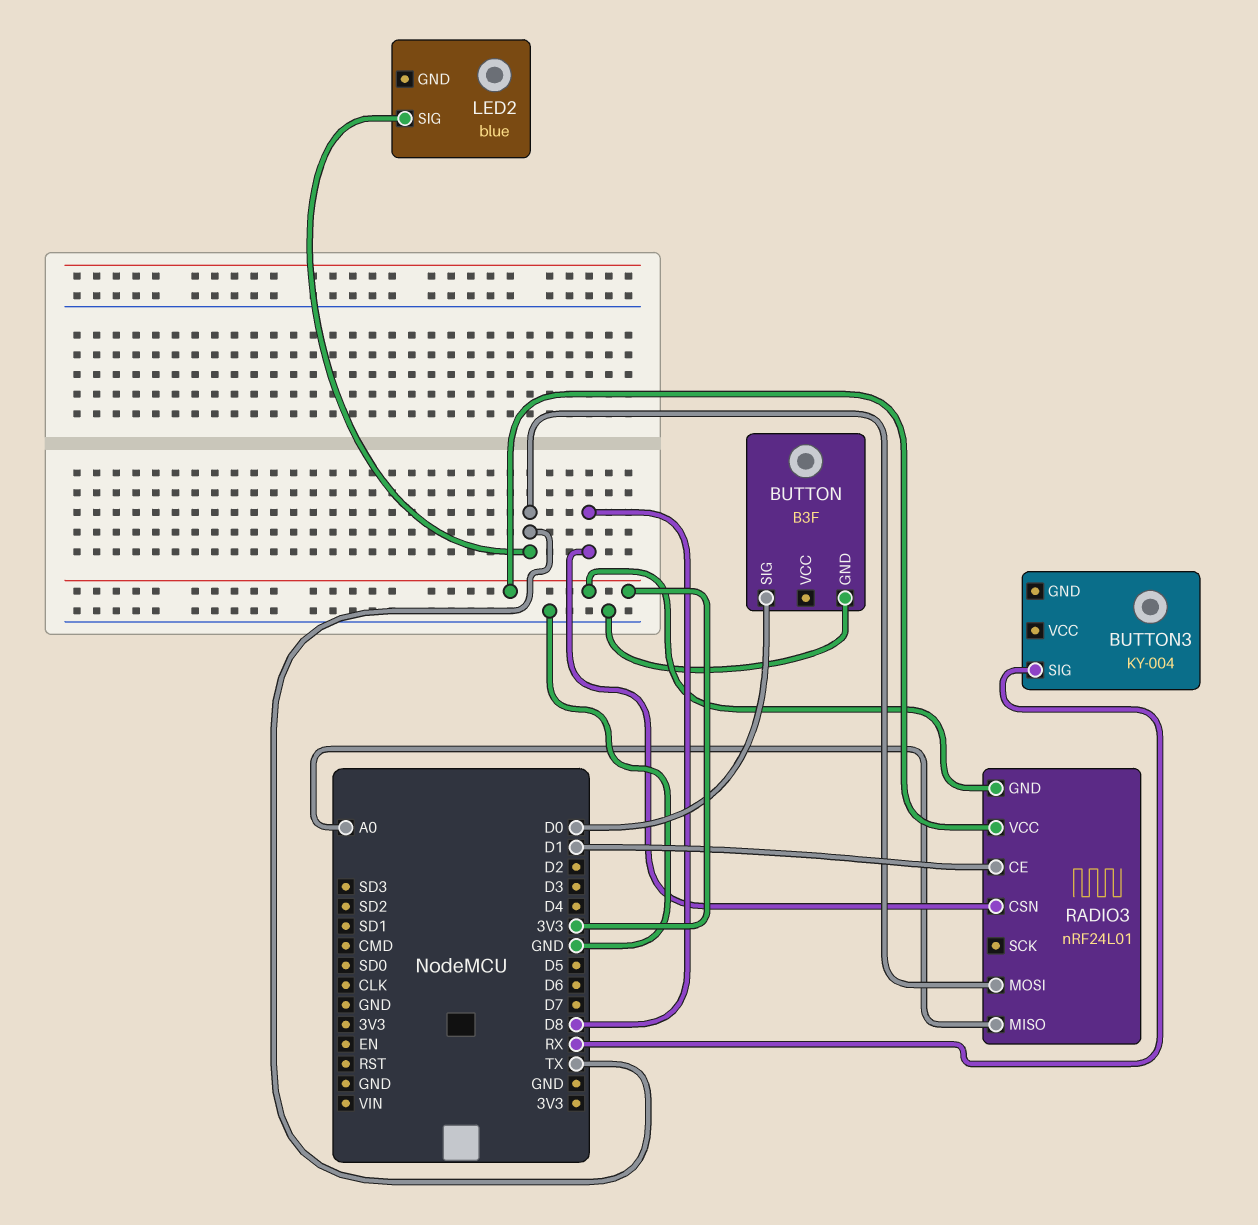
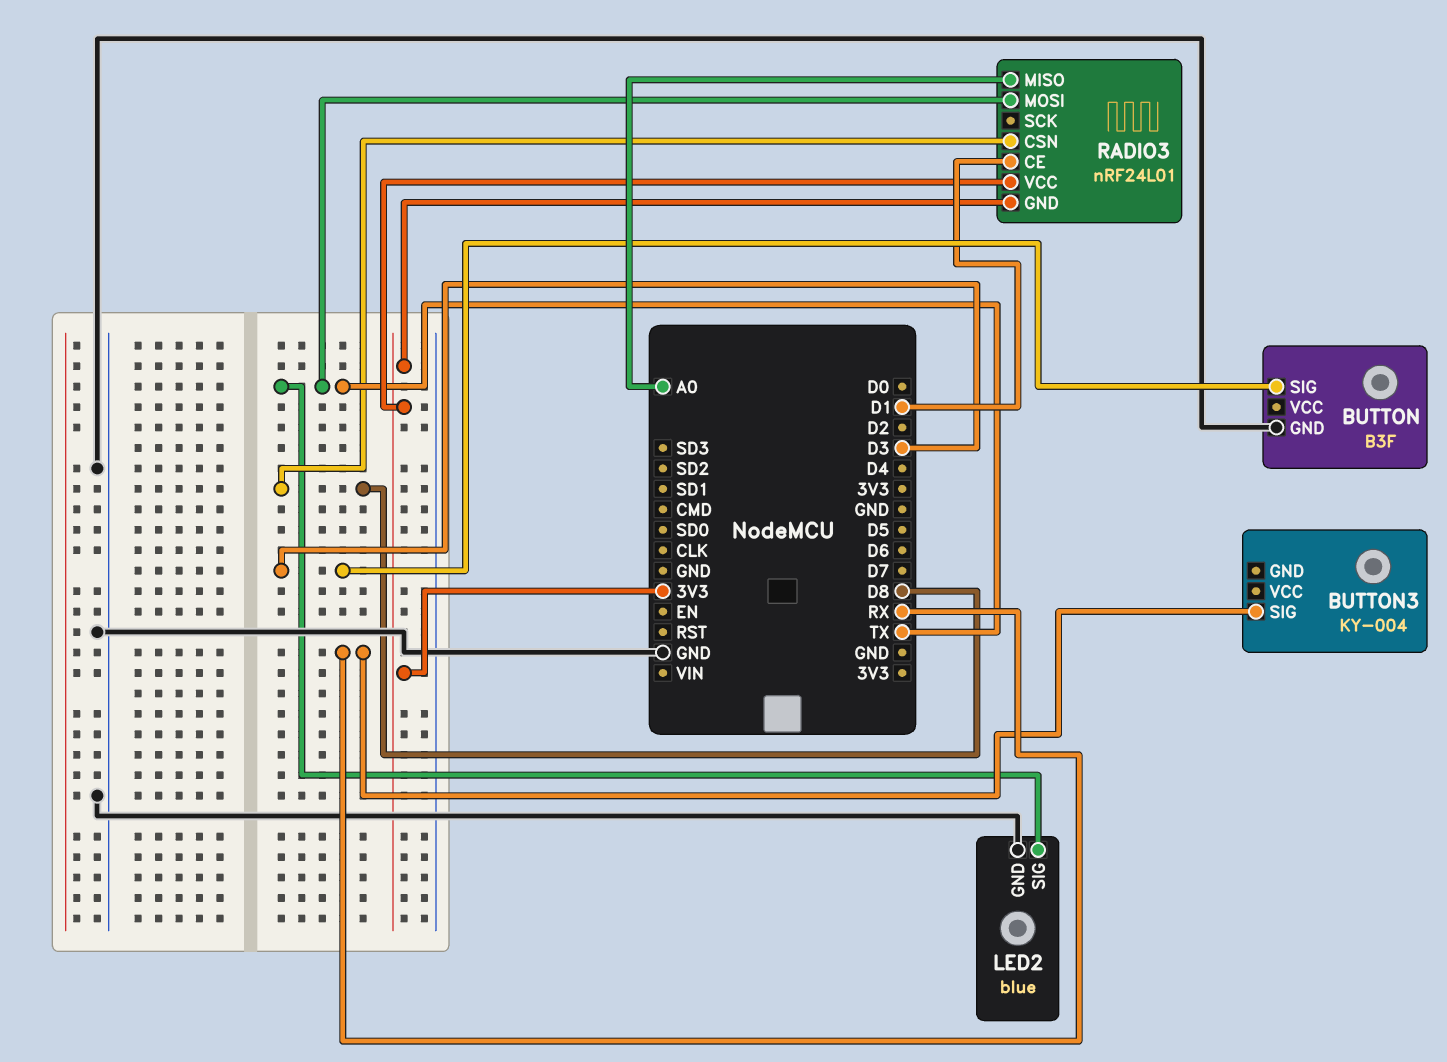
BUTTON pin SIG: D0 -> D3
LED2 pin GND: none -> GND

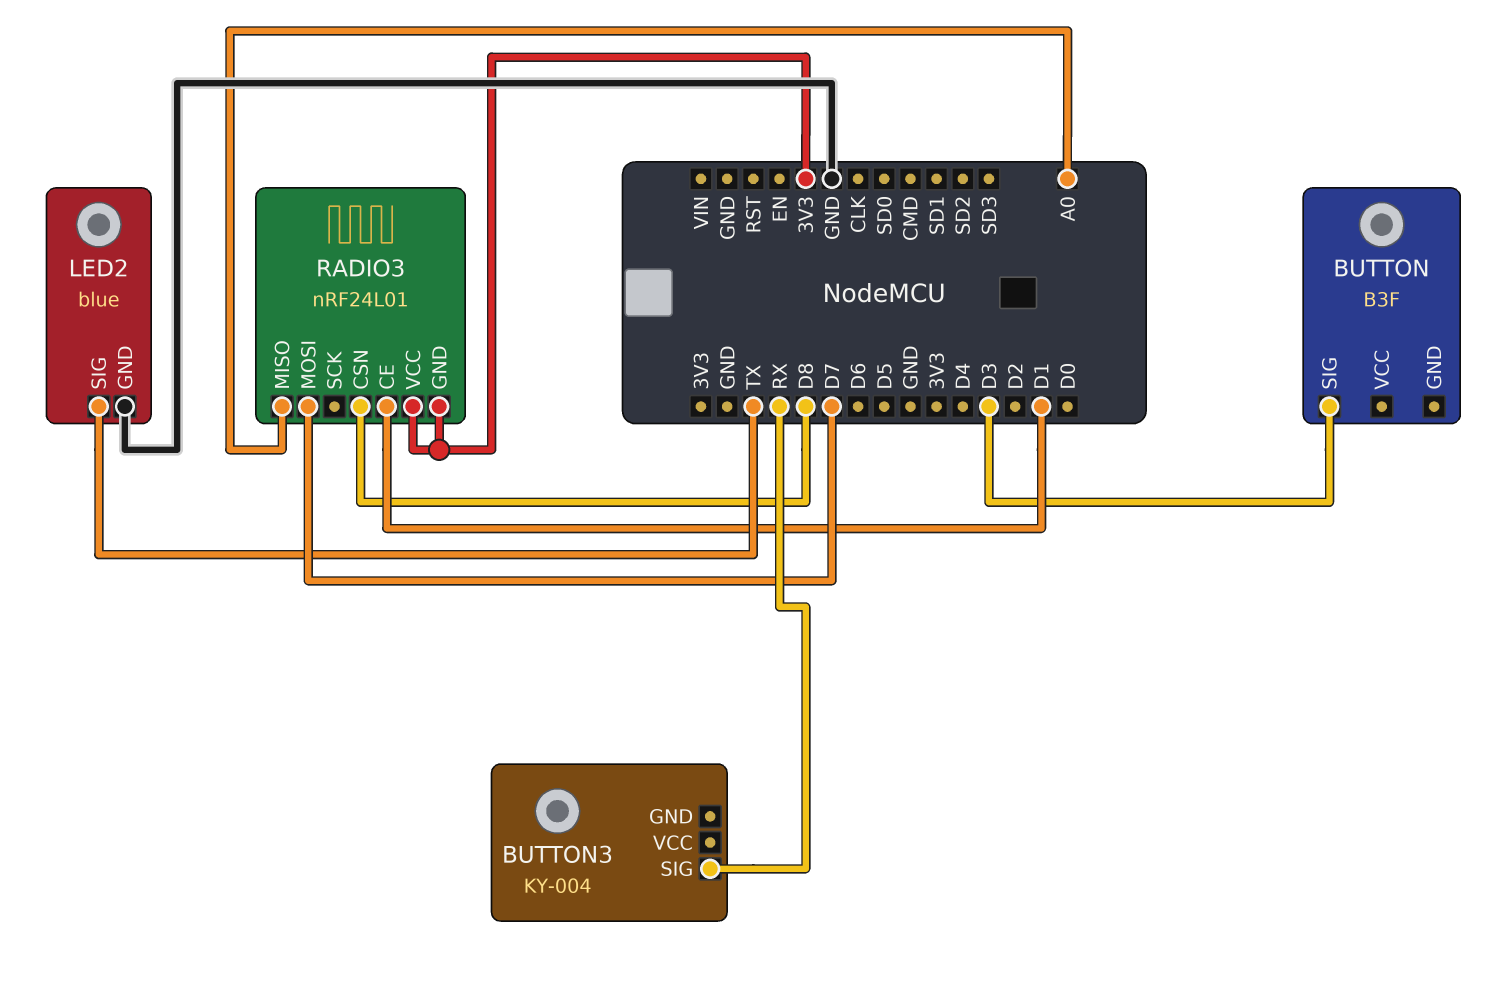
BUTTON pin GND: GND -> none
RADIO3 pin MOSI: TX -> D7

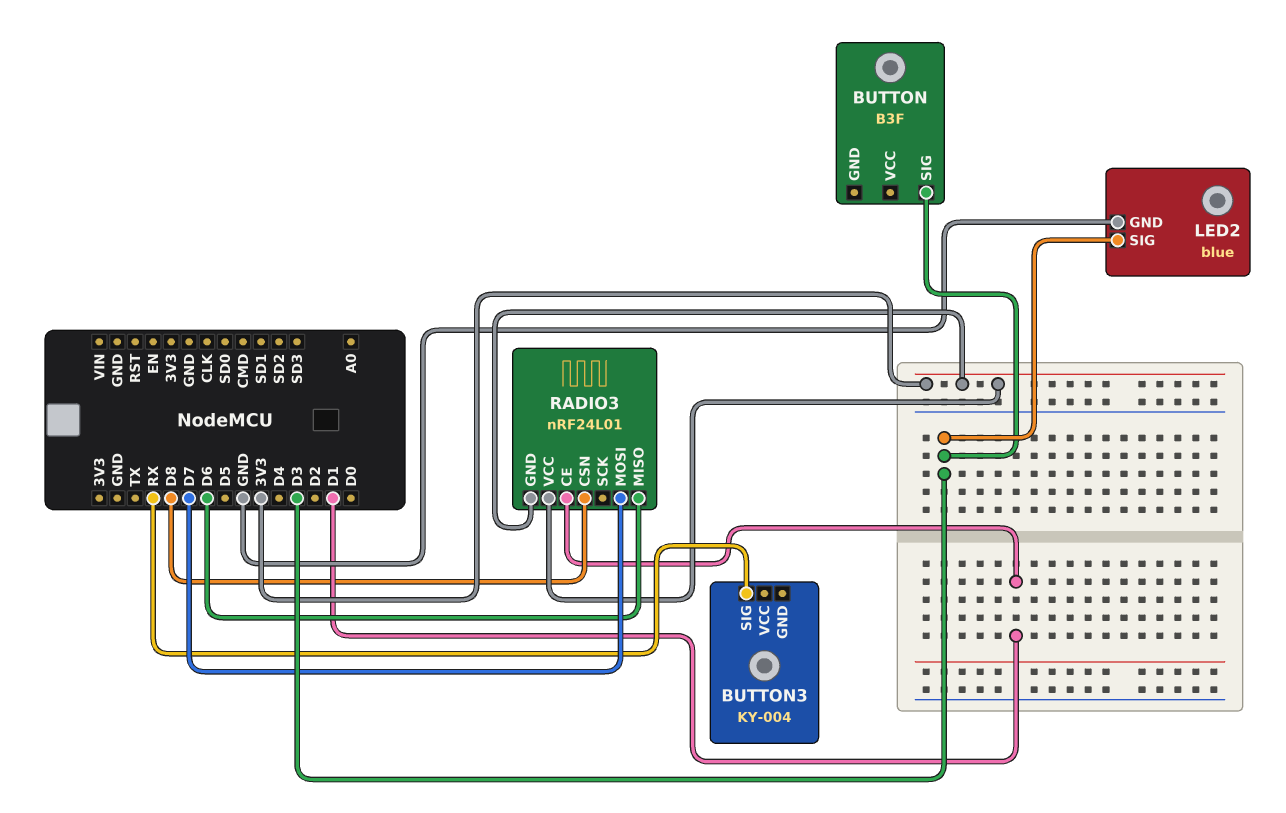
LED2 pin SIG: TX -> D3
RADIO3 pin MISO: A0 -> D6

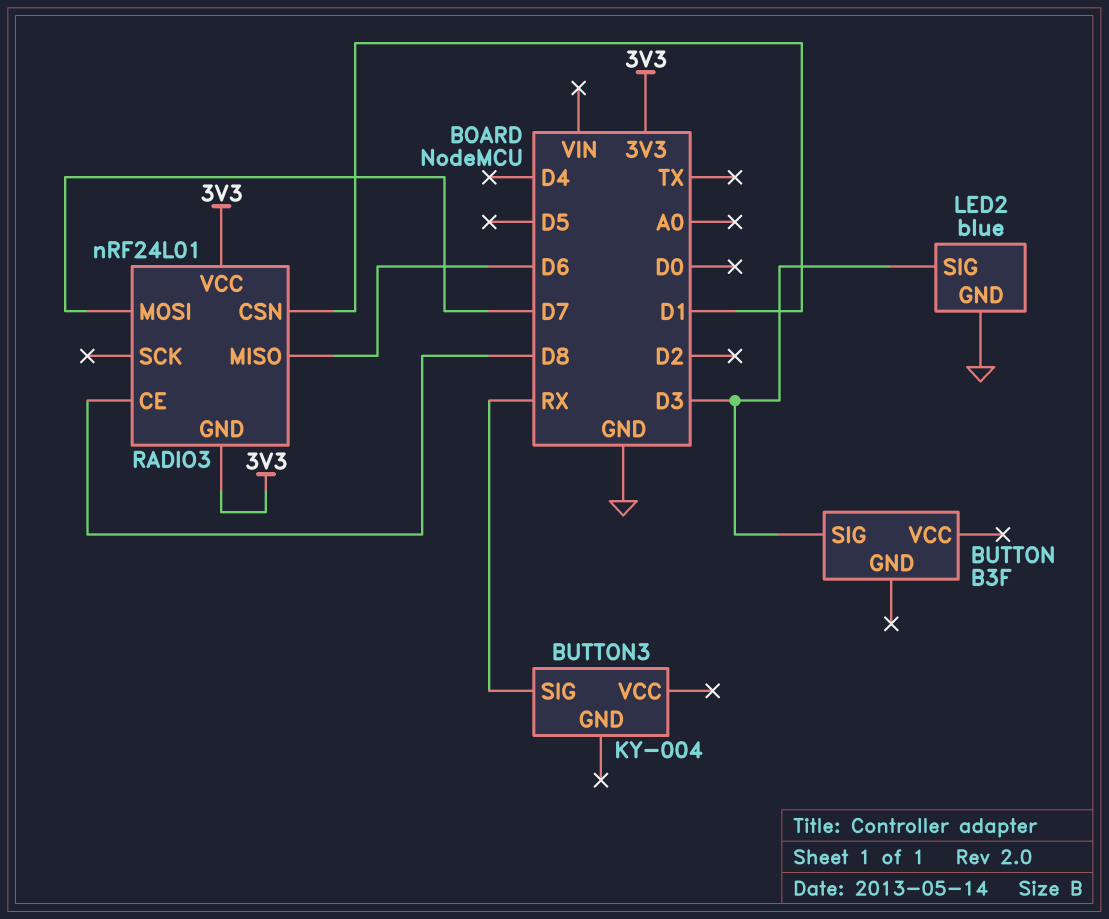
RADIO3 pin CE: D1 -> D8
RADIO3 pin CSN: D8 -> D1

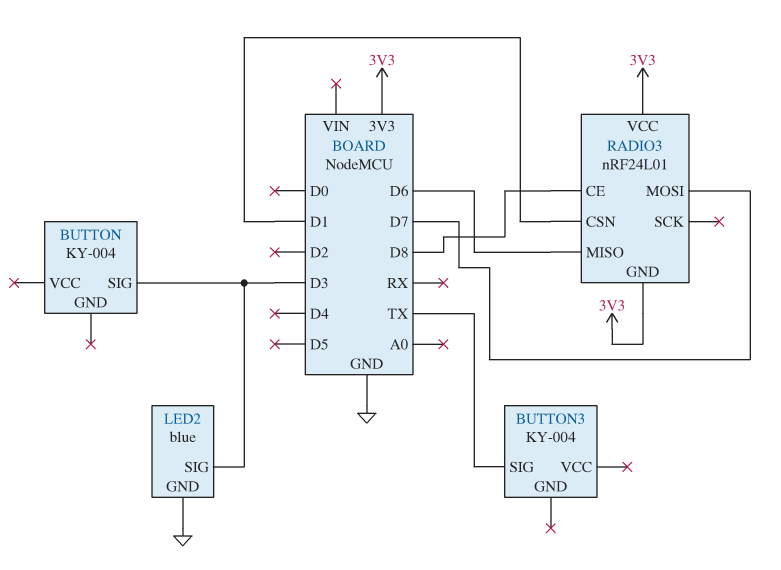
BUTTON: B3F -> KY-004
BUTTON3 pin SIG: RX -> TX

